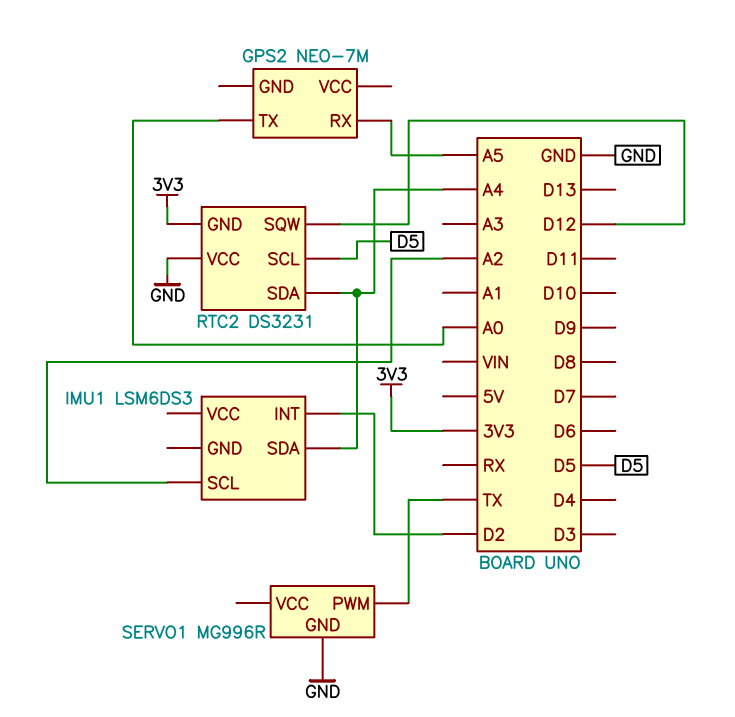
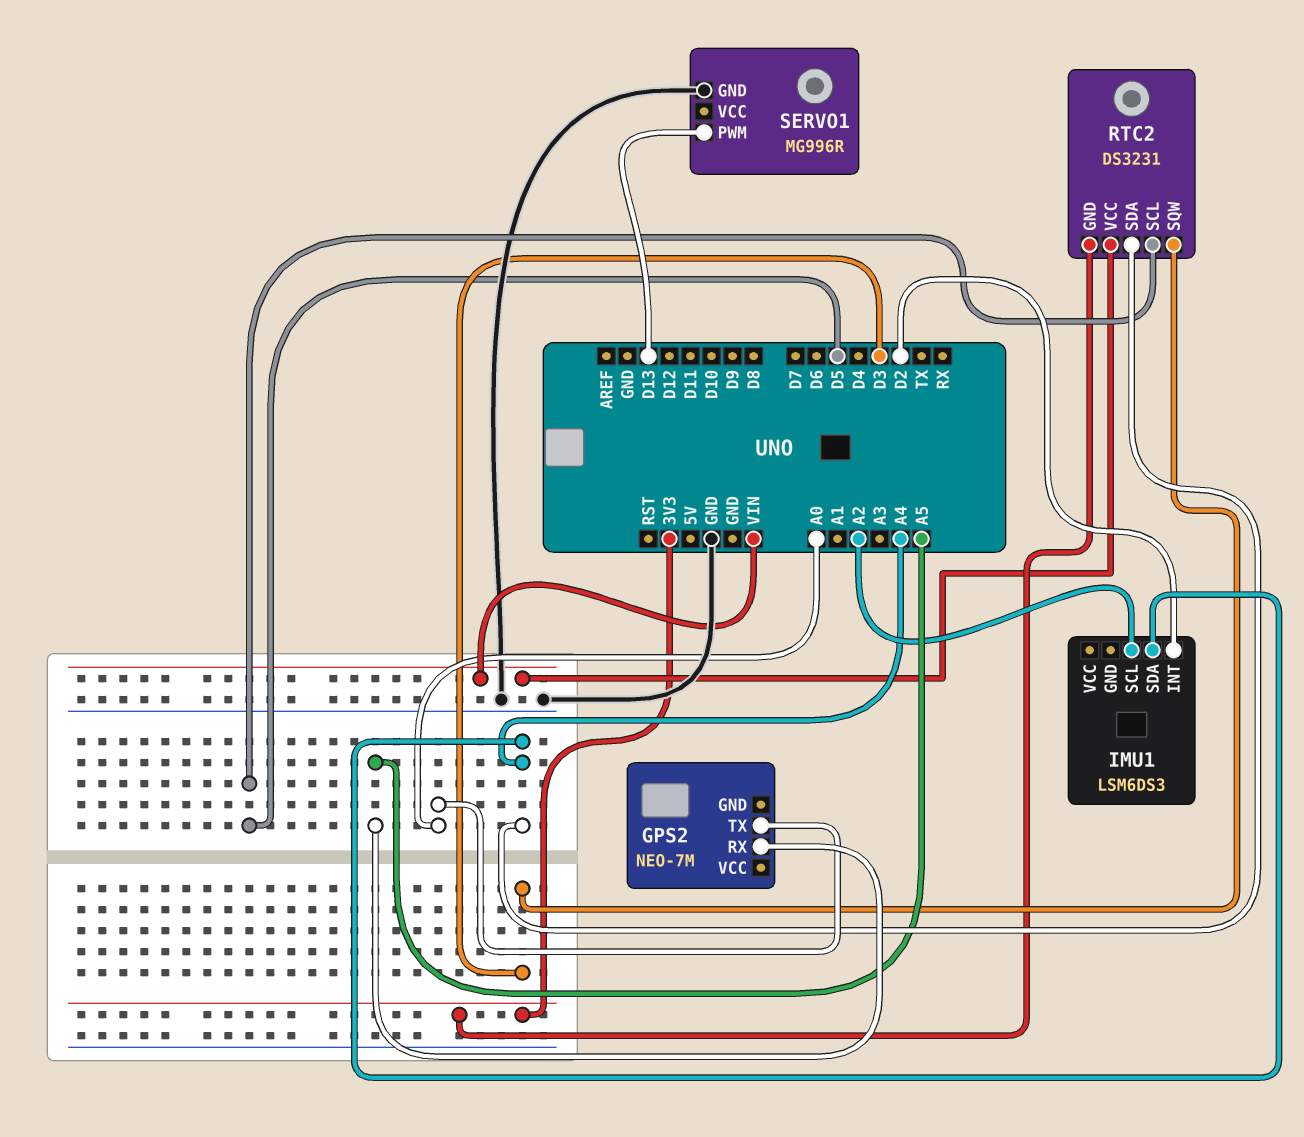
RTC2 pin SQW: D12 -> D3
RTC2 pin VCC: GND -> VIN
SERVO1 pin PWM: TX -> D13

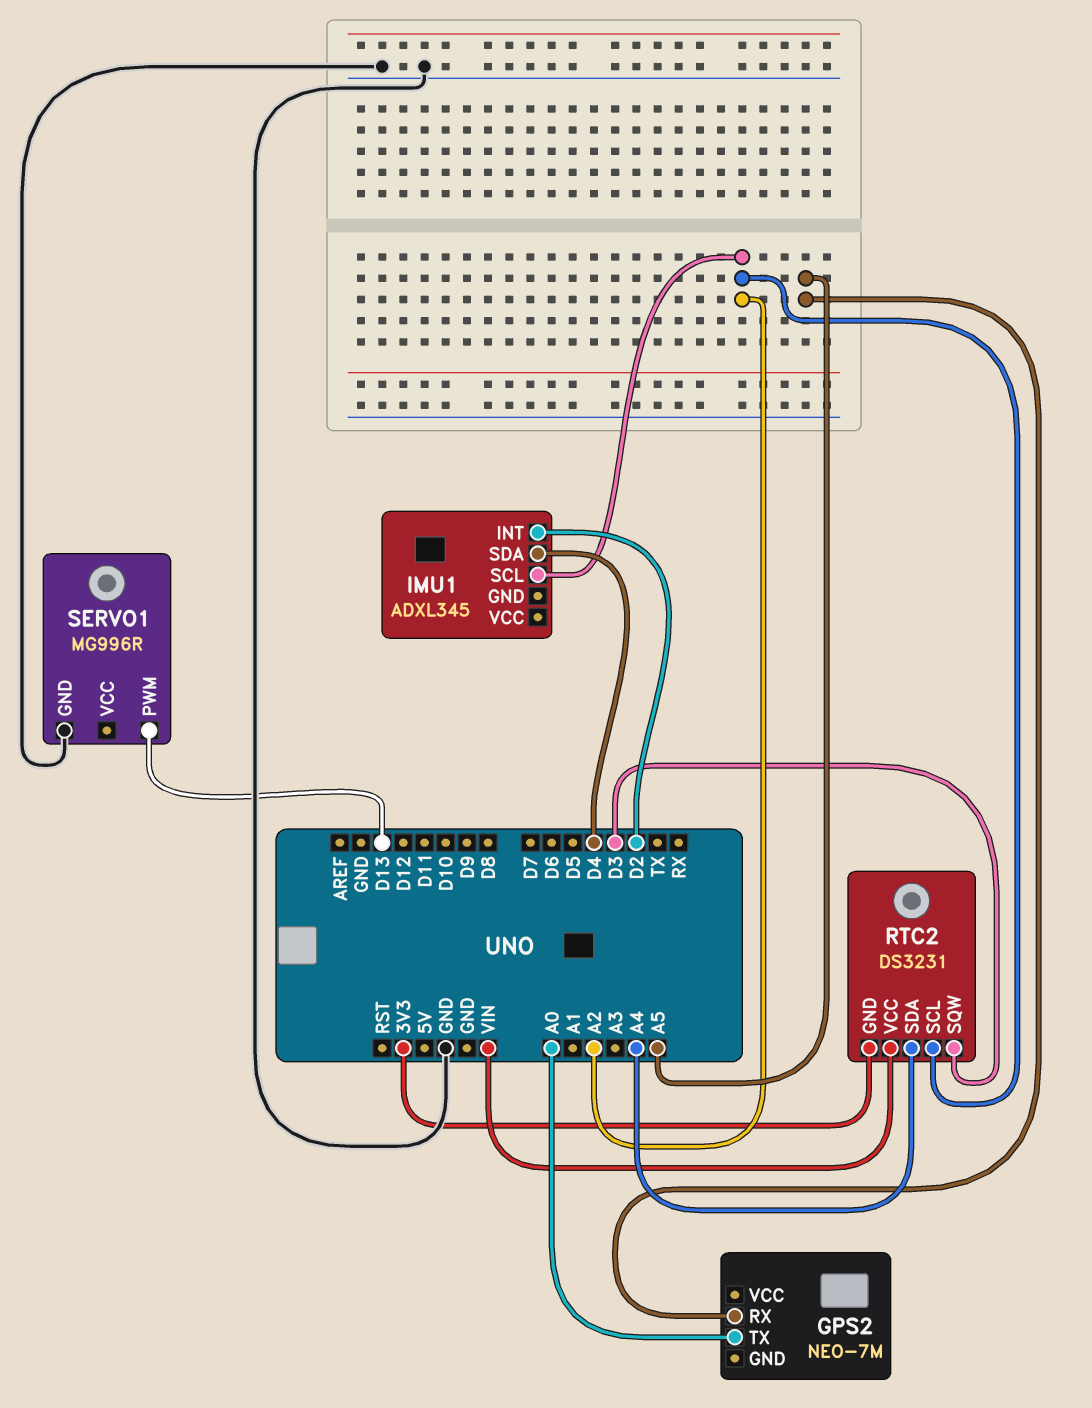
IMU1: LSM6DS3 -> ADXL345
IMU1 pin SDA: A4 -> D4
RTC2 pin SCL: D5 -> A2

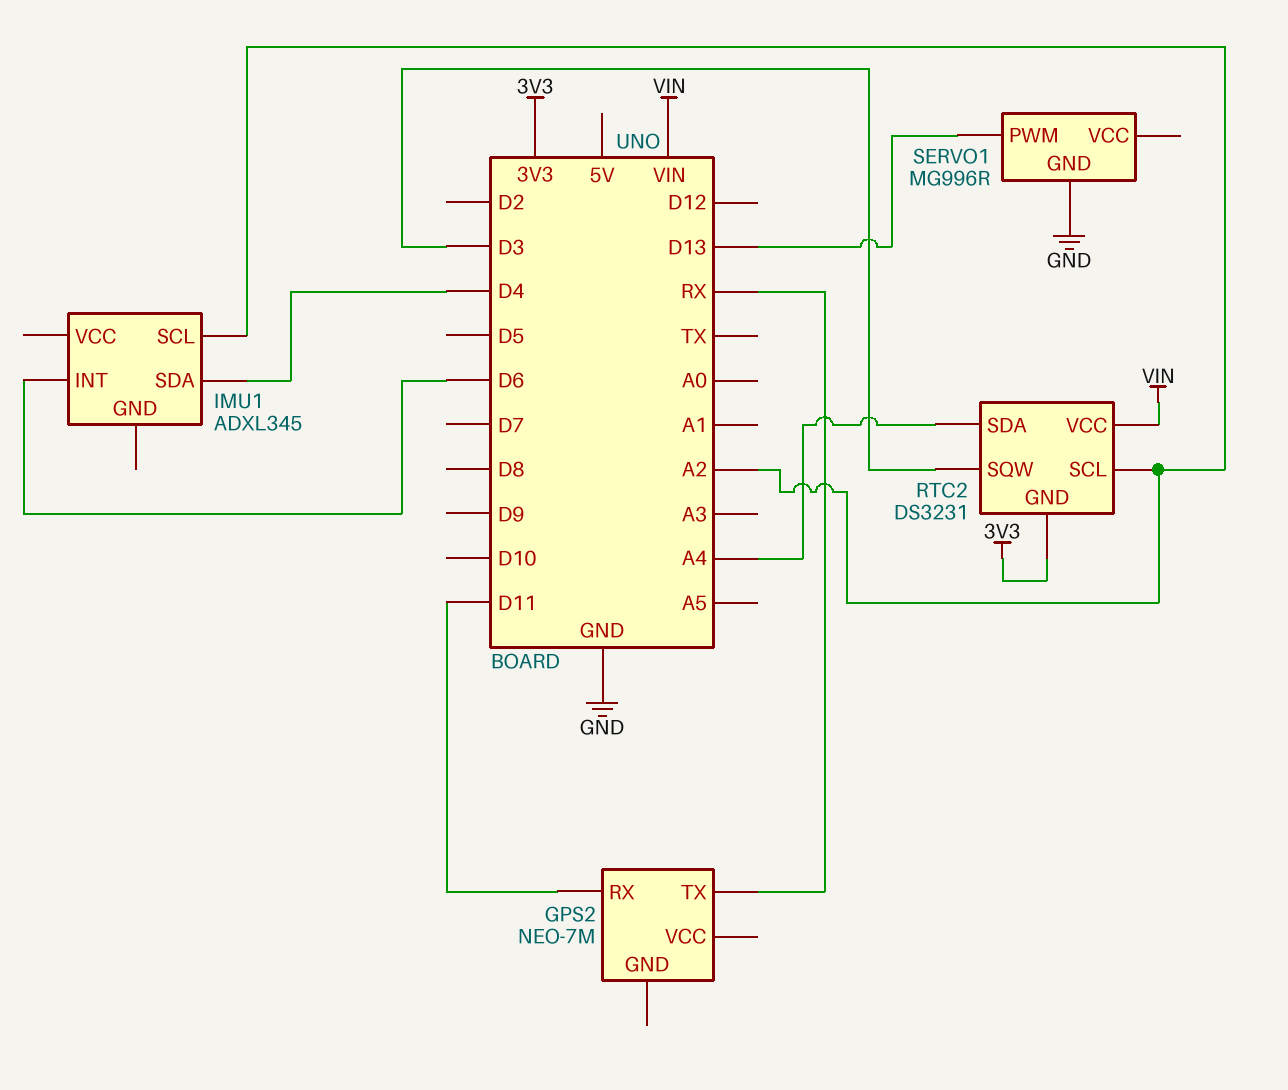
GPS2 pin RX: A5 -> D11
GPS2 pin TX: A0 -> RX
IMU1 pin INT: D2 -> D6

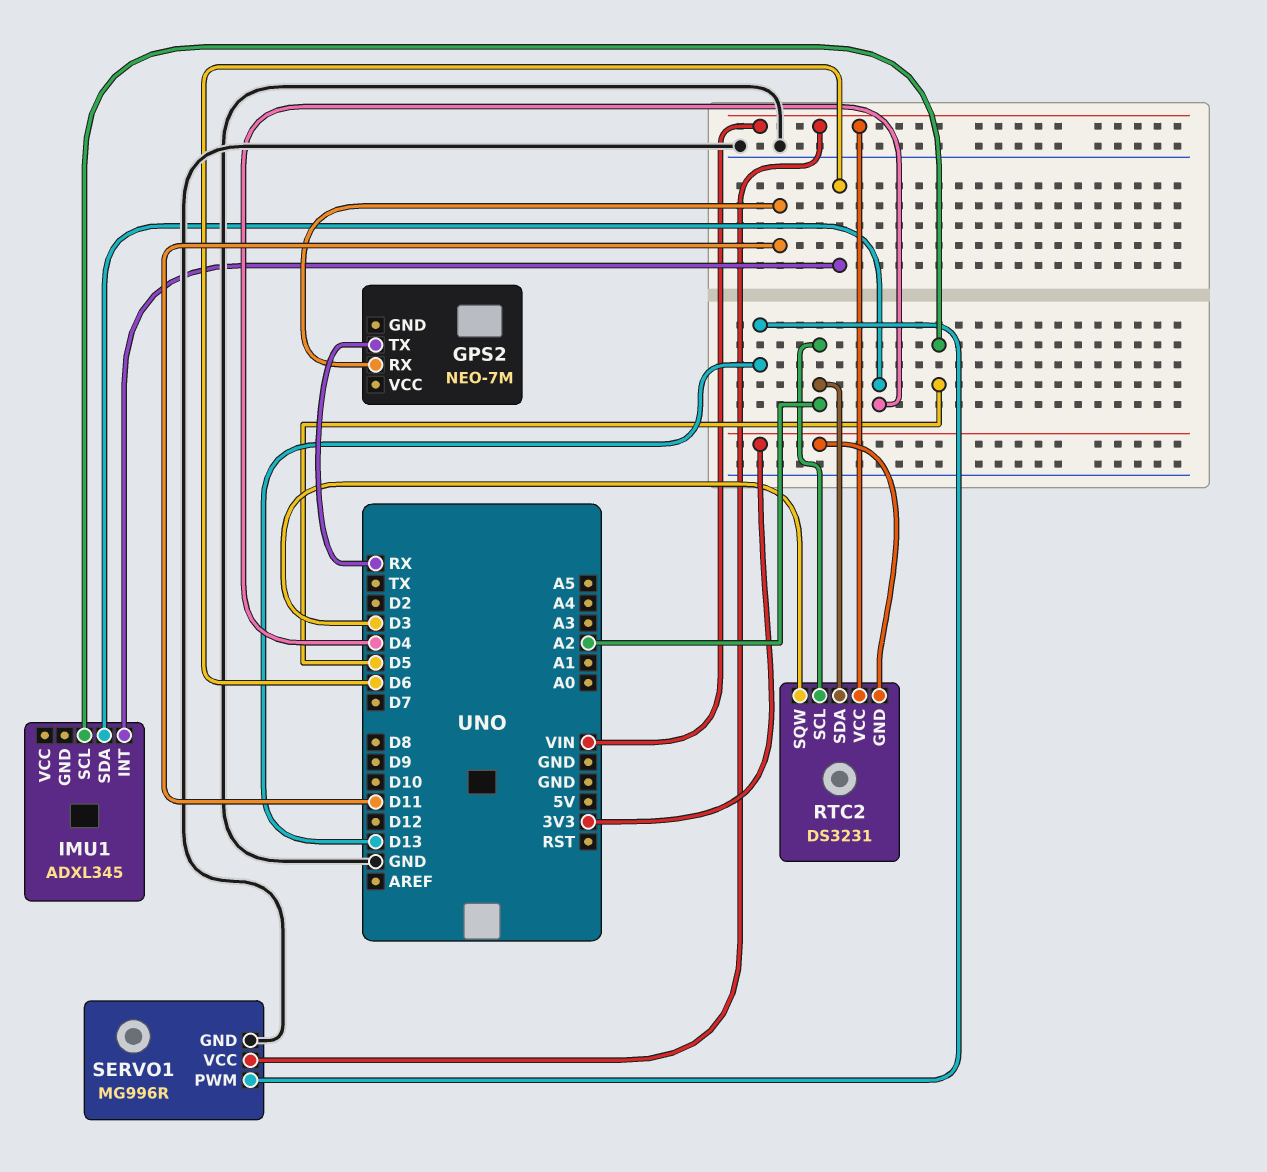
IMU1 pin SCL: A2 -> D5
RTC2 pin SDA: A4 -> A2
SERVO1 pin VCC: none -> VIN

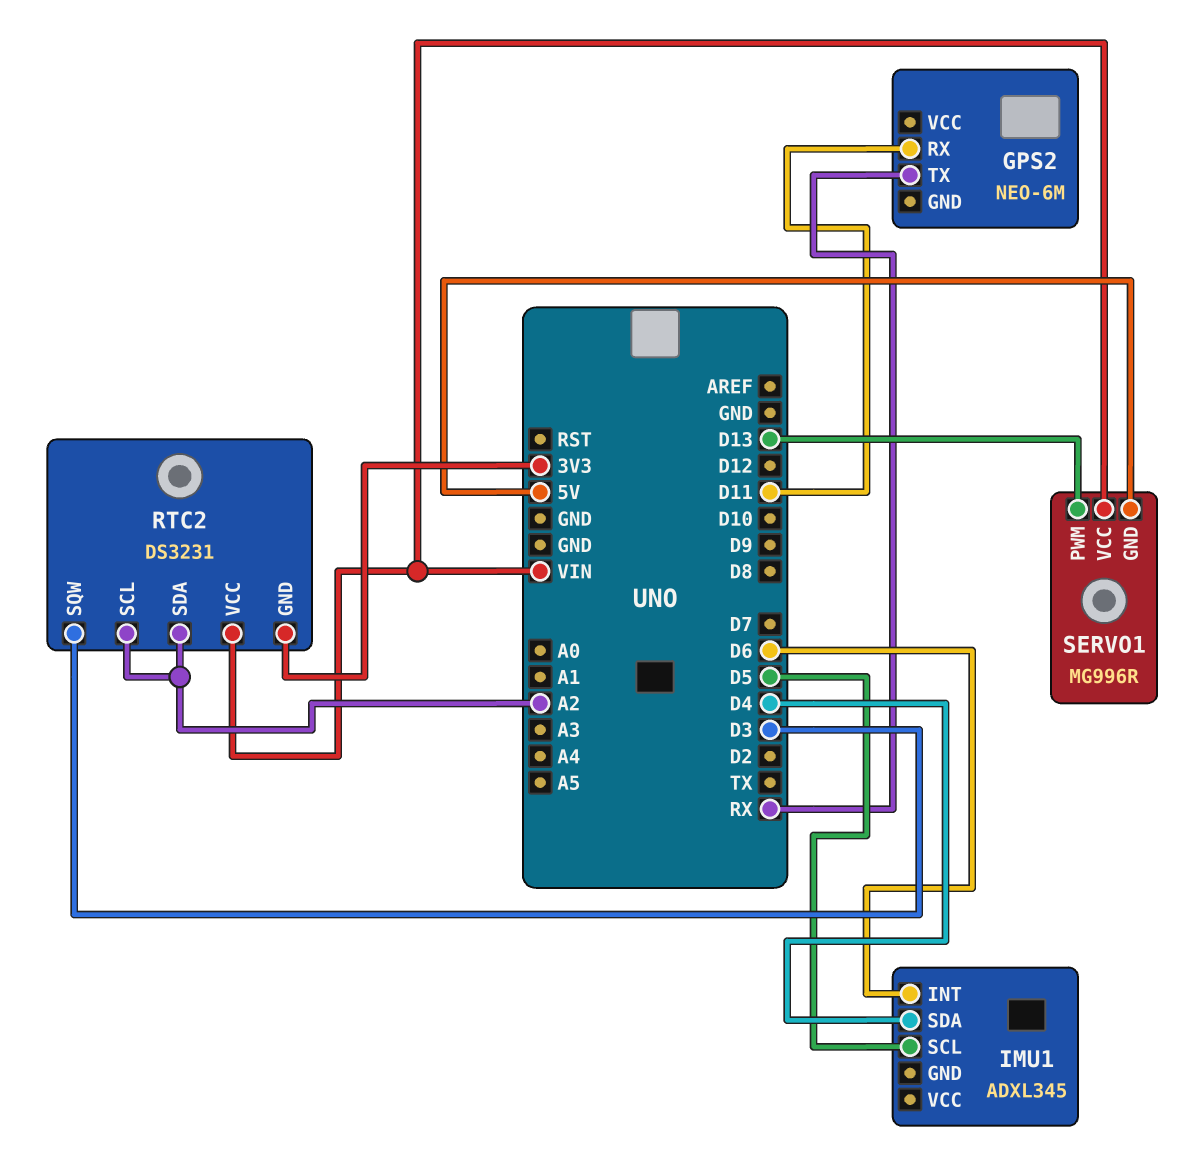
GPS2: NEO-7M -> NEO-6M
SERVO1 pin GND: GND -> 5V

